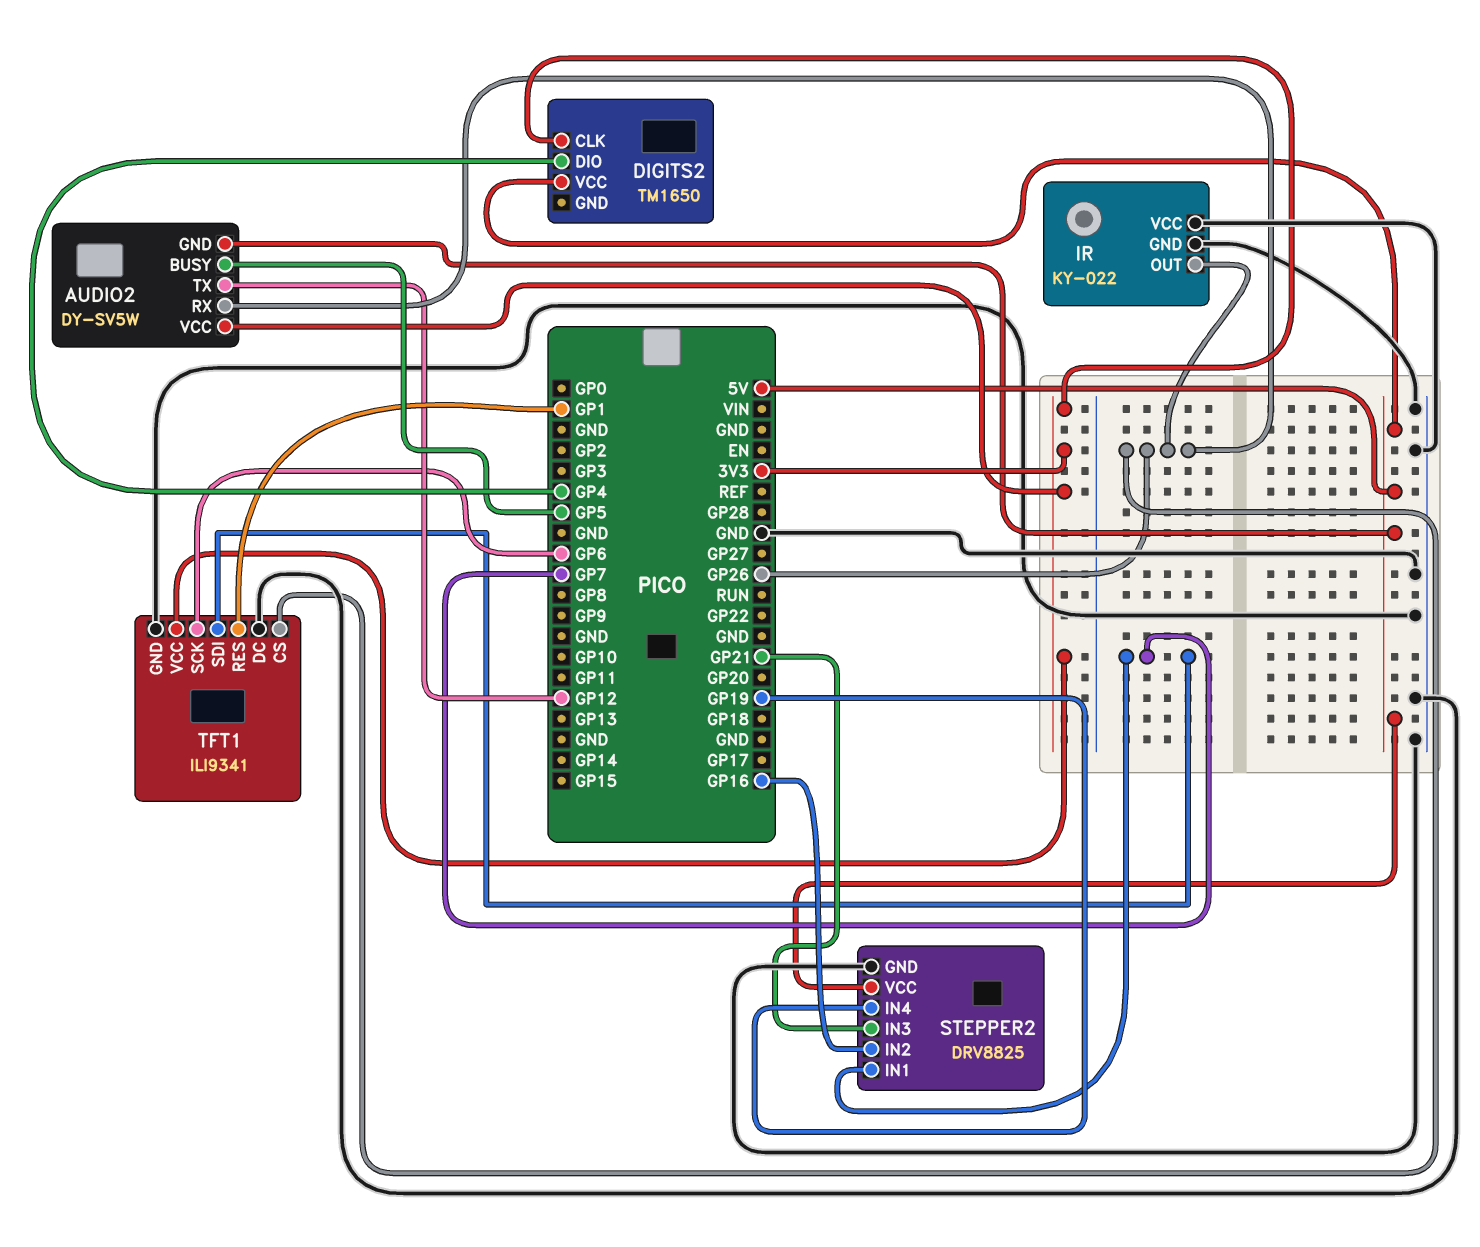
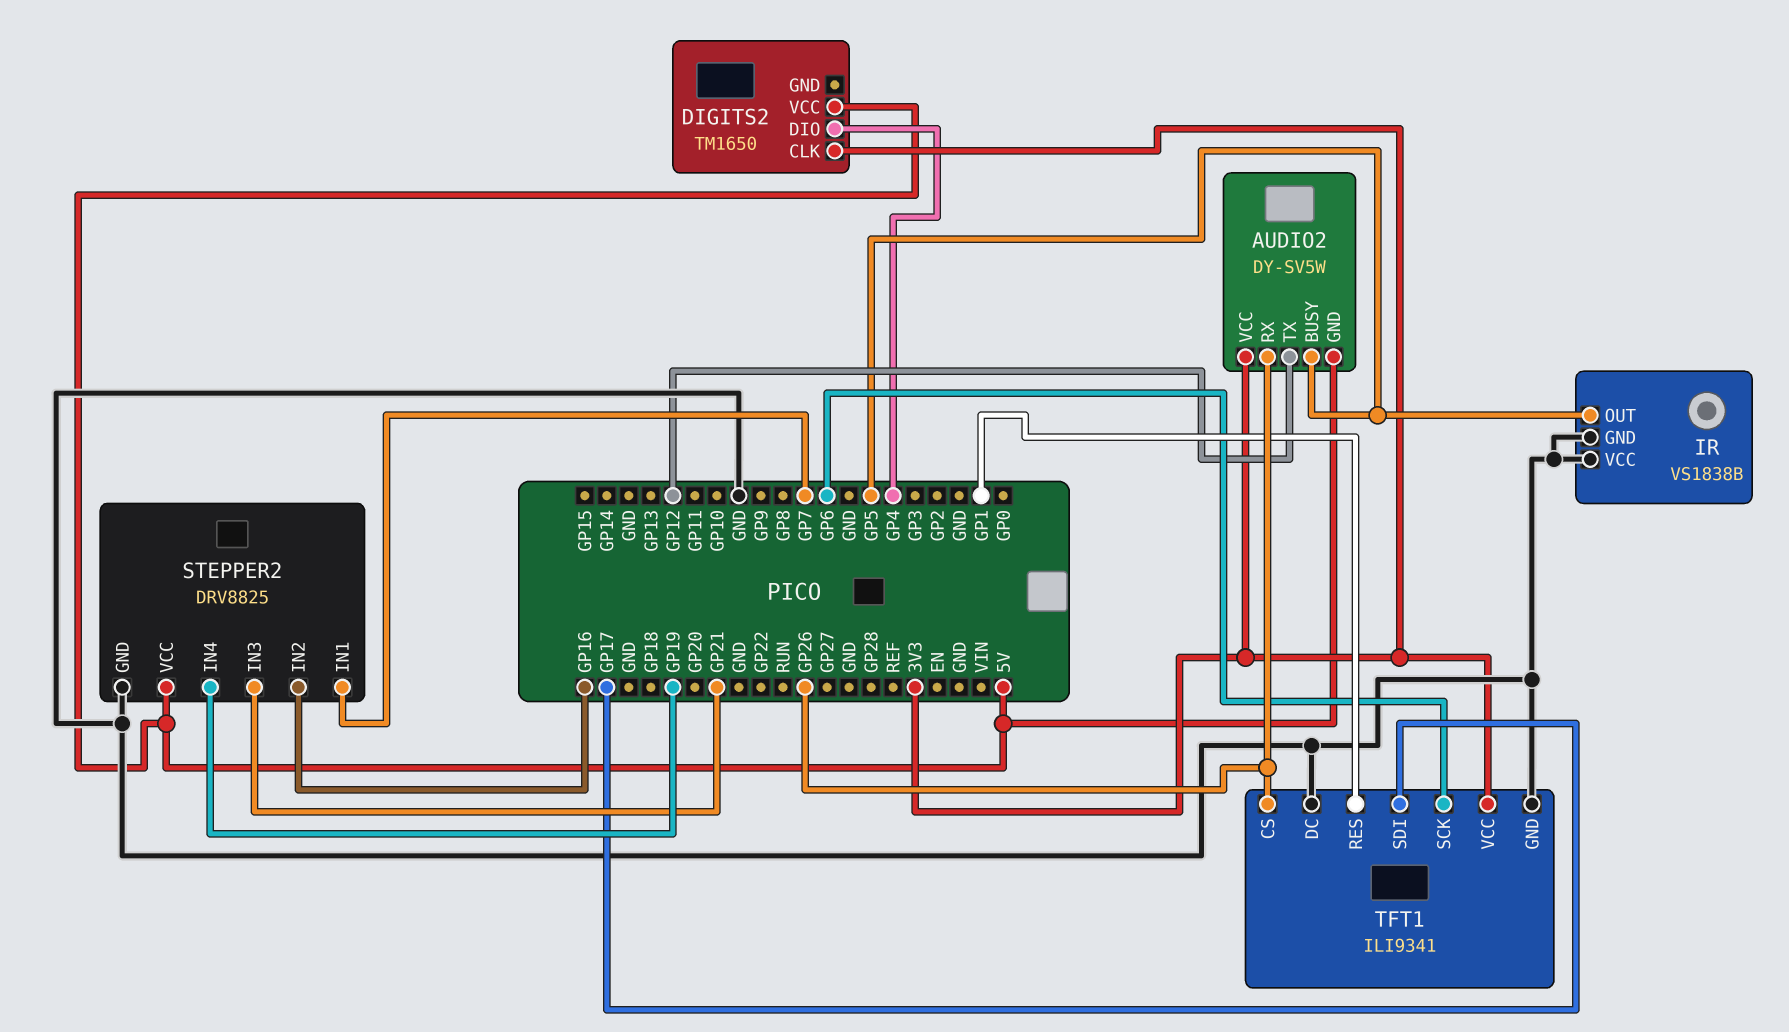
IR: KY-022 -> VS1838B
IR pin OUT: GP26 -> GP5
TFT1 pin SDI: GP7 -> GP17

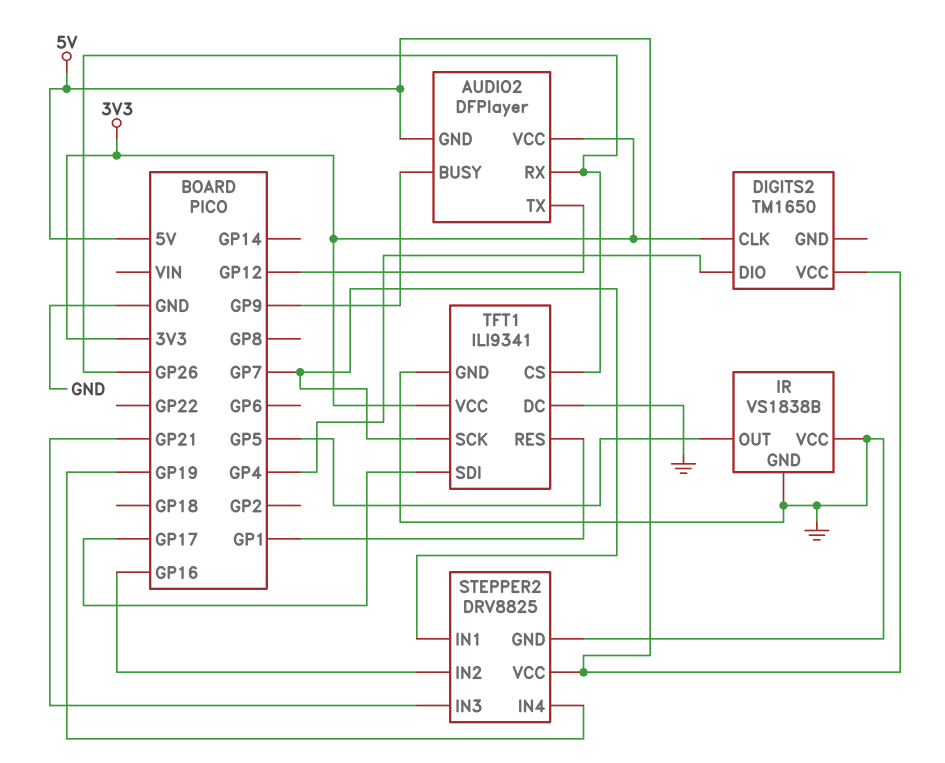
AUDIO2: DY-SV5W -> DFPlayer
AUDIO2 pin BUSY: GP5 -> GP9
TFT1 pin SCK: GP6 -> GP7

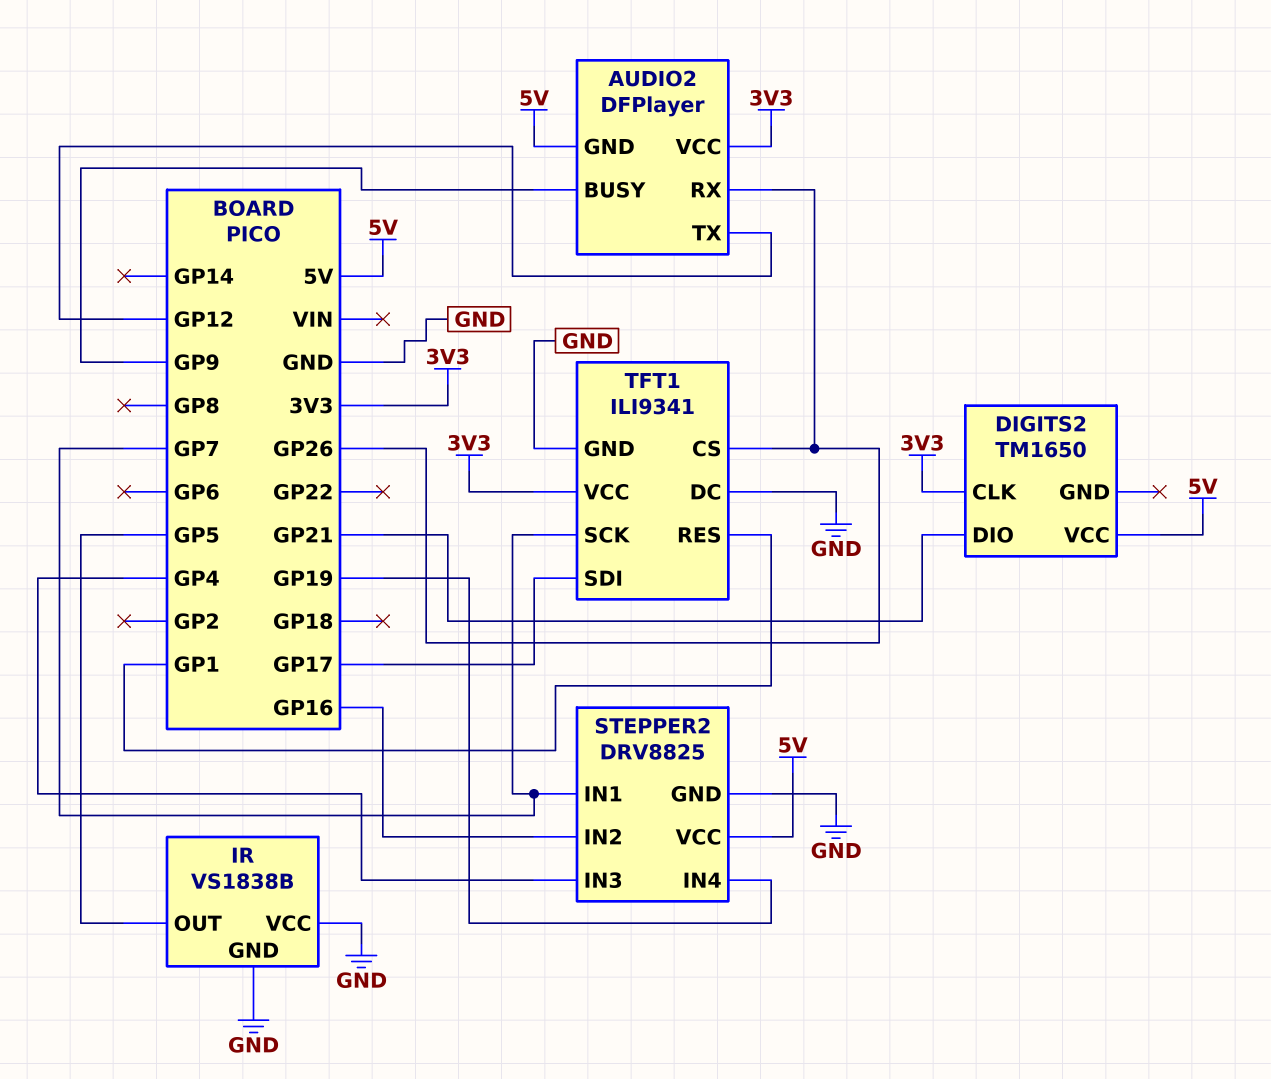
DIGITS2 pin DIO: GP4 -> GP21
STEPPER2 pin IN3: GP21 -> GP4

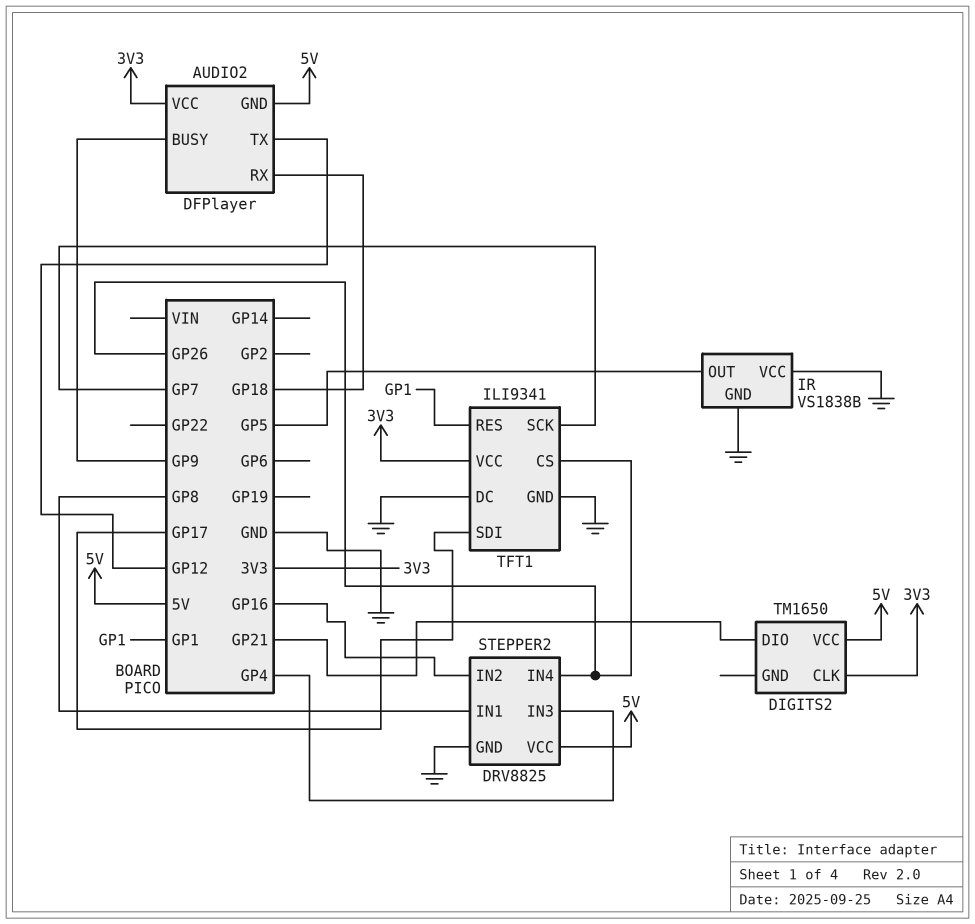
AUDIO2 pin RX: GP26 -> GP18
STEPPER2 pin IN1: GP7 -> GP8
STEPPER2 pin IN4: GP19 -> GP26

